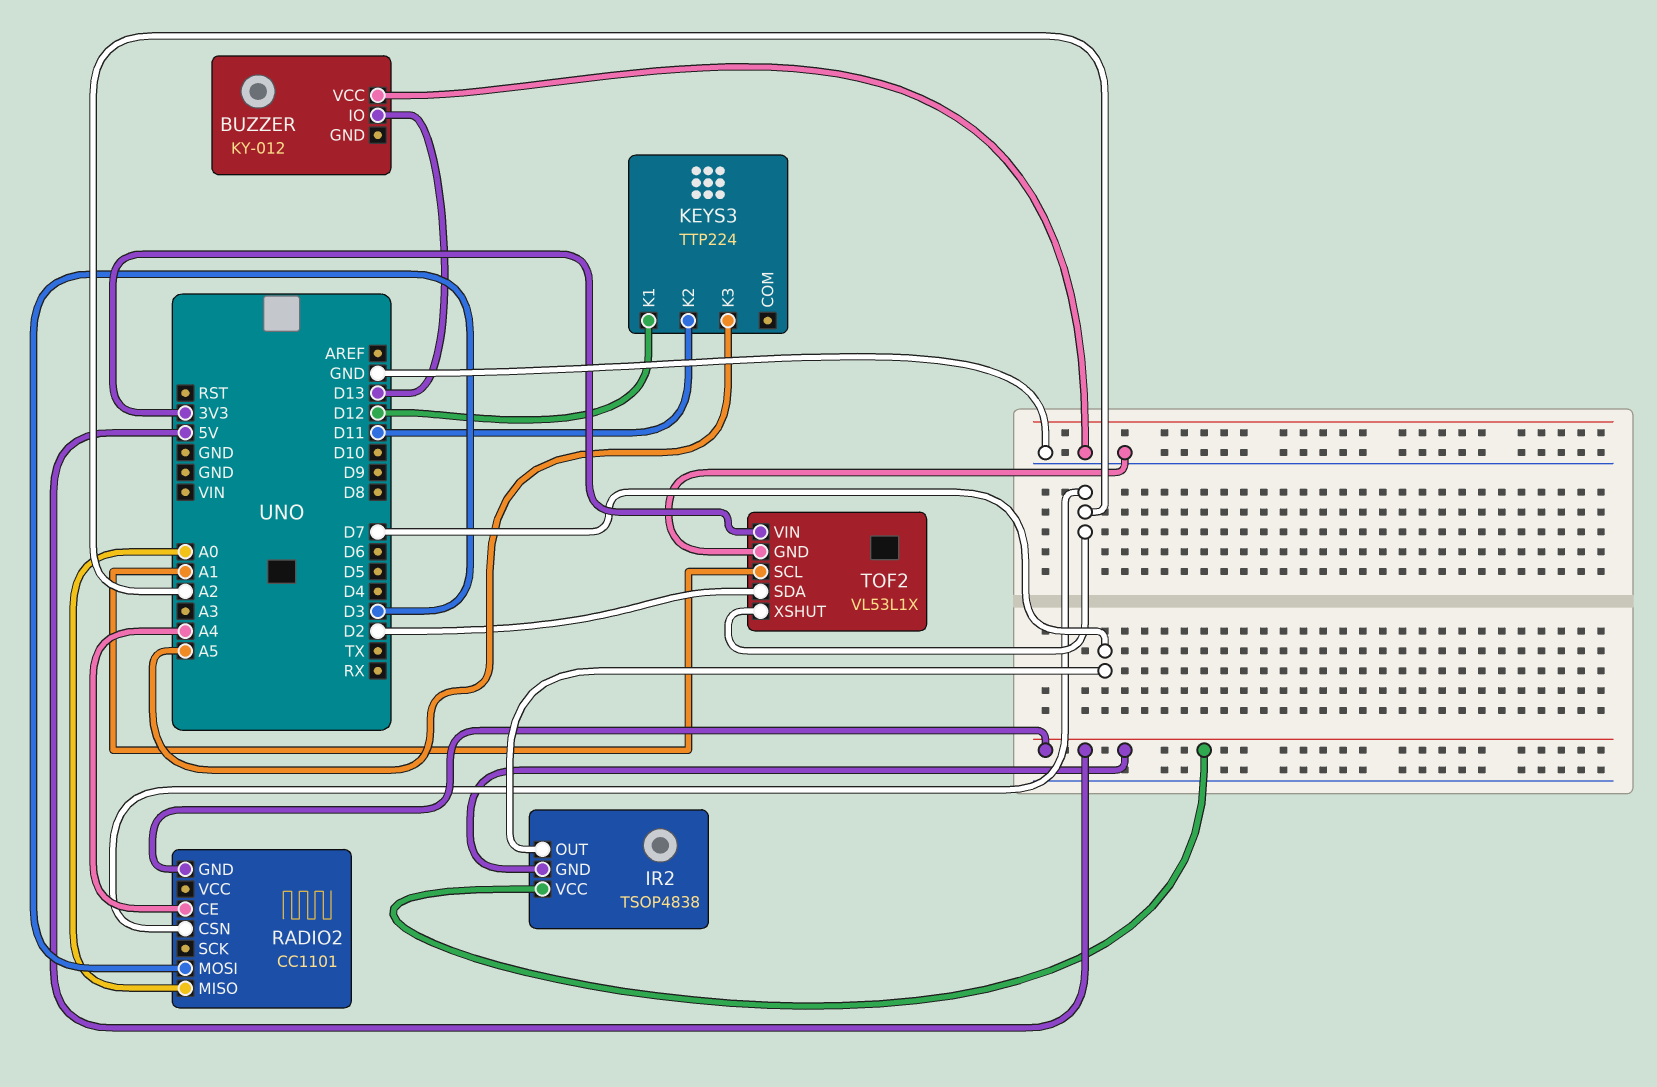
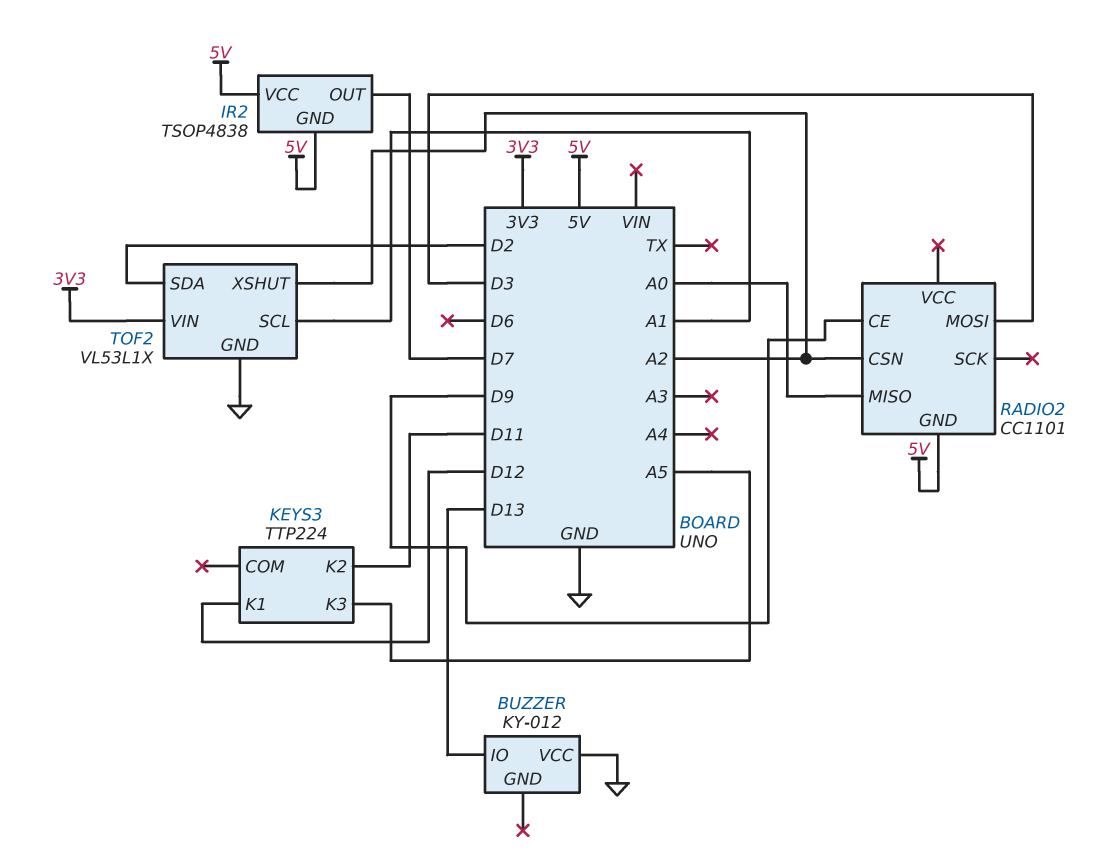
RADIO2 pin CE: A4 -> D9

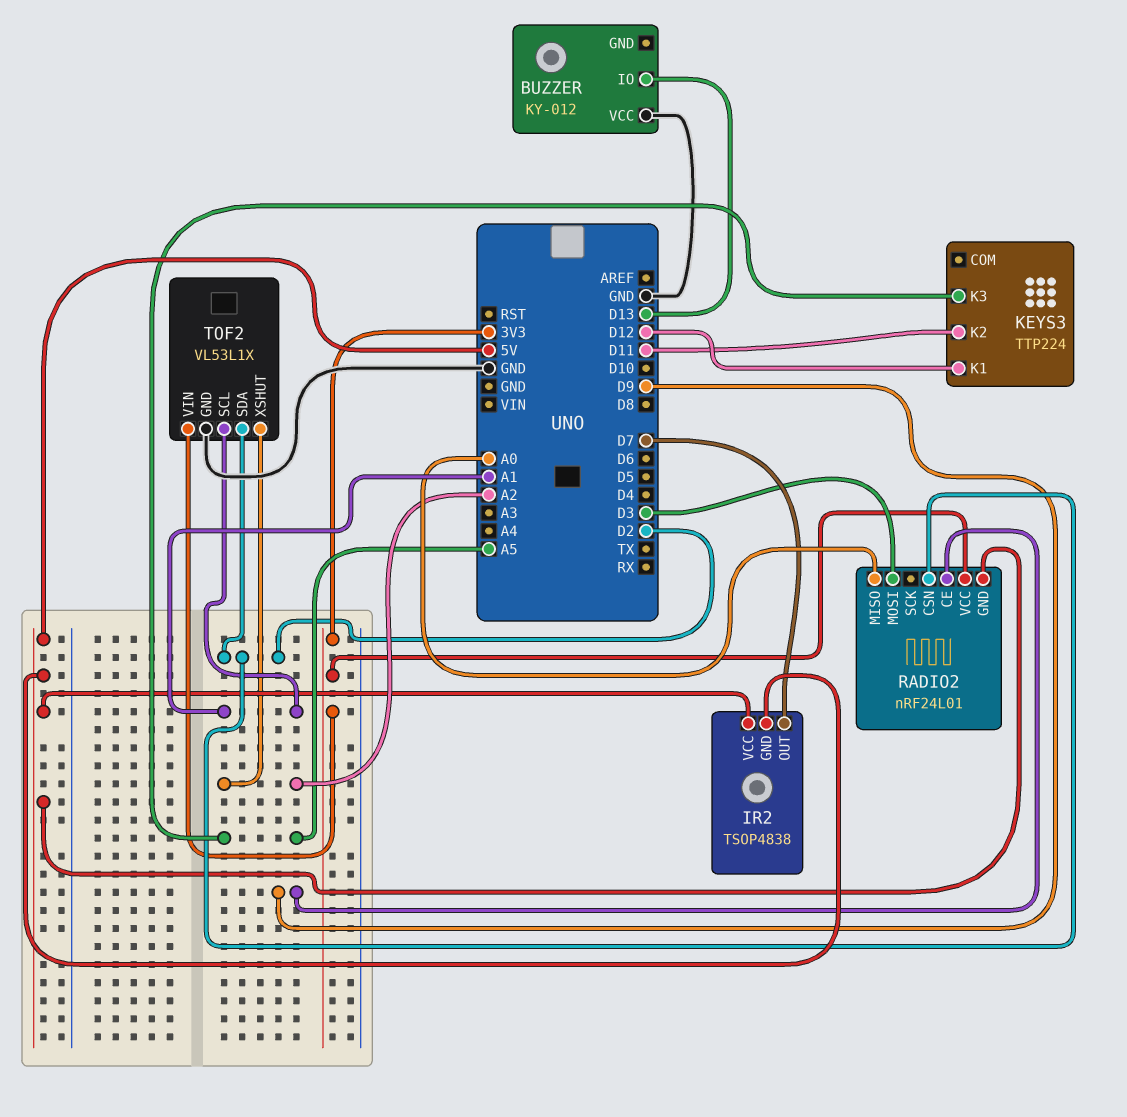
RADIO2: CC1101 -> nRF24L01
RADIO2 pin CSN: A2 -> D2
RADIO2 pin VCC: none -> 3V3

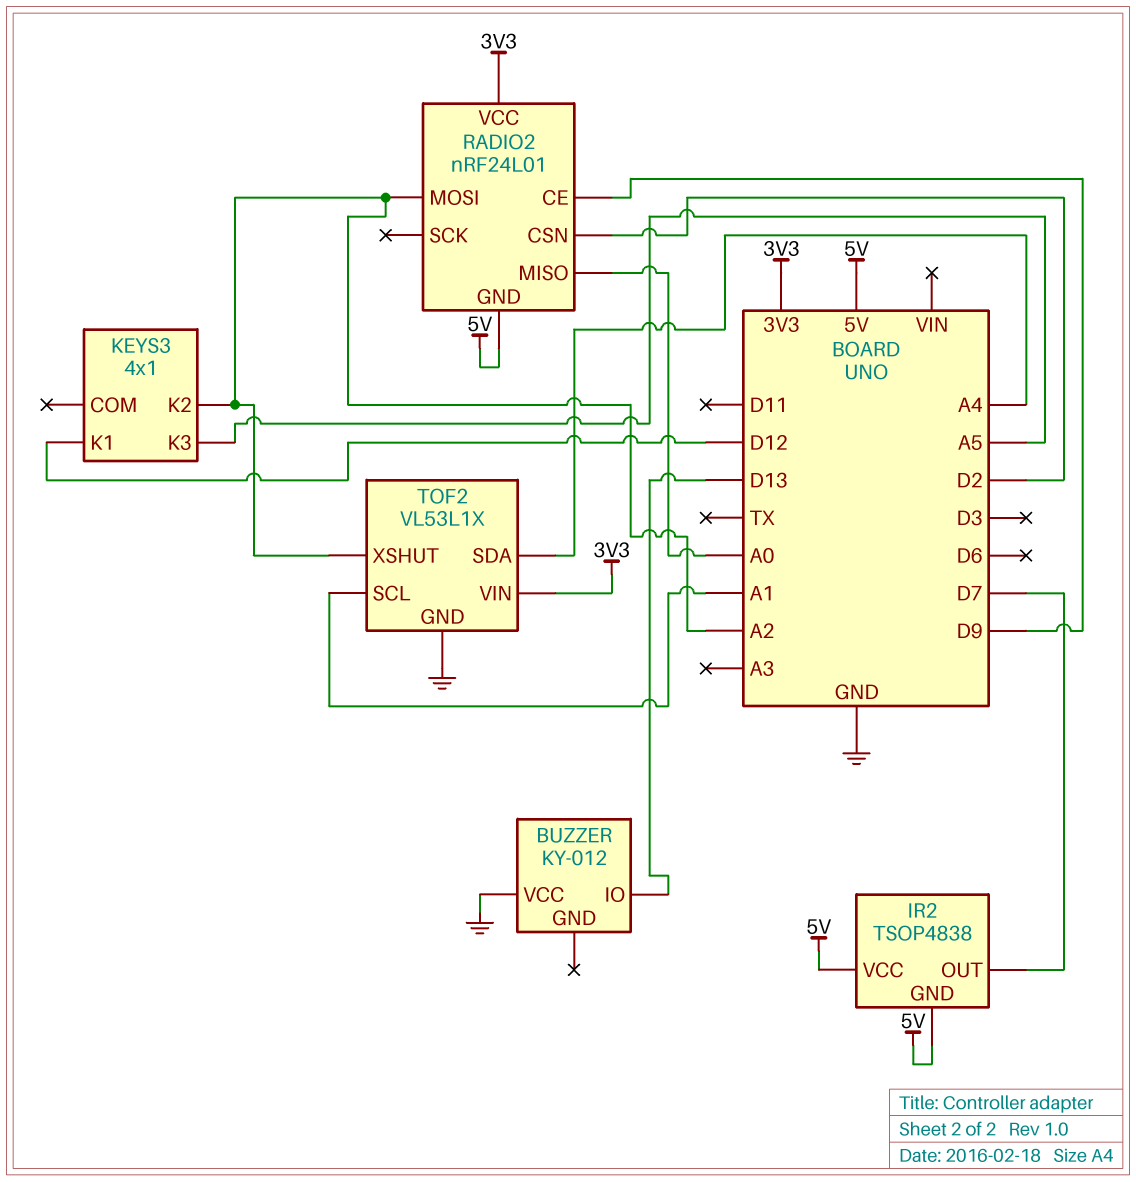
KEYS3: TTP224 -> 4x1
KEYS3 pin K2: D11 -> A2
RADIO2 pin MOSI: D3 -> A2
TOF2 pin SDA: D2 -> A4

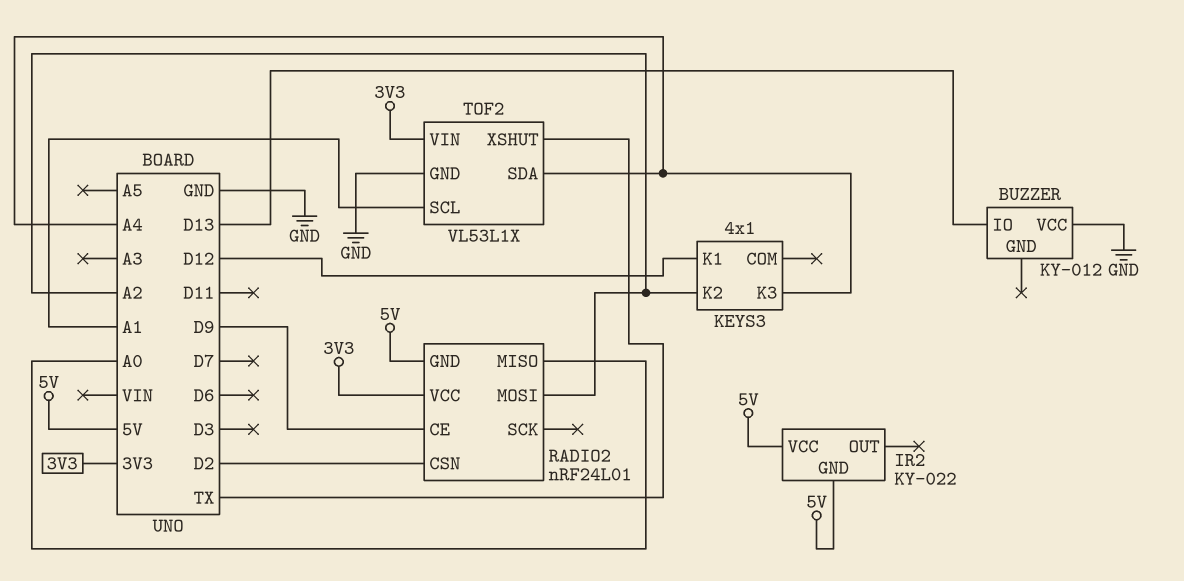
IR2: TSOP4838 -> KY-022
IR2 pin OUT: D7 -> none
KEYS3 pin K3: A5 -> A4
TOF2 pin XSHUT: A2 -> TX

